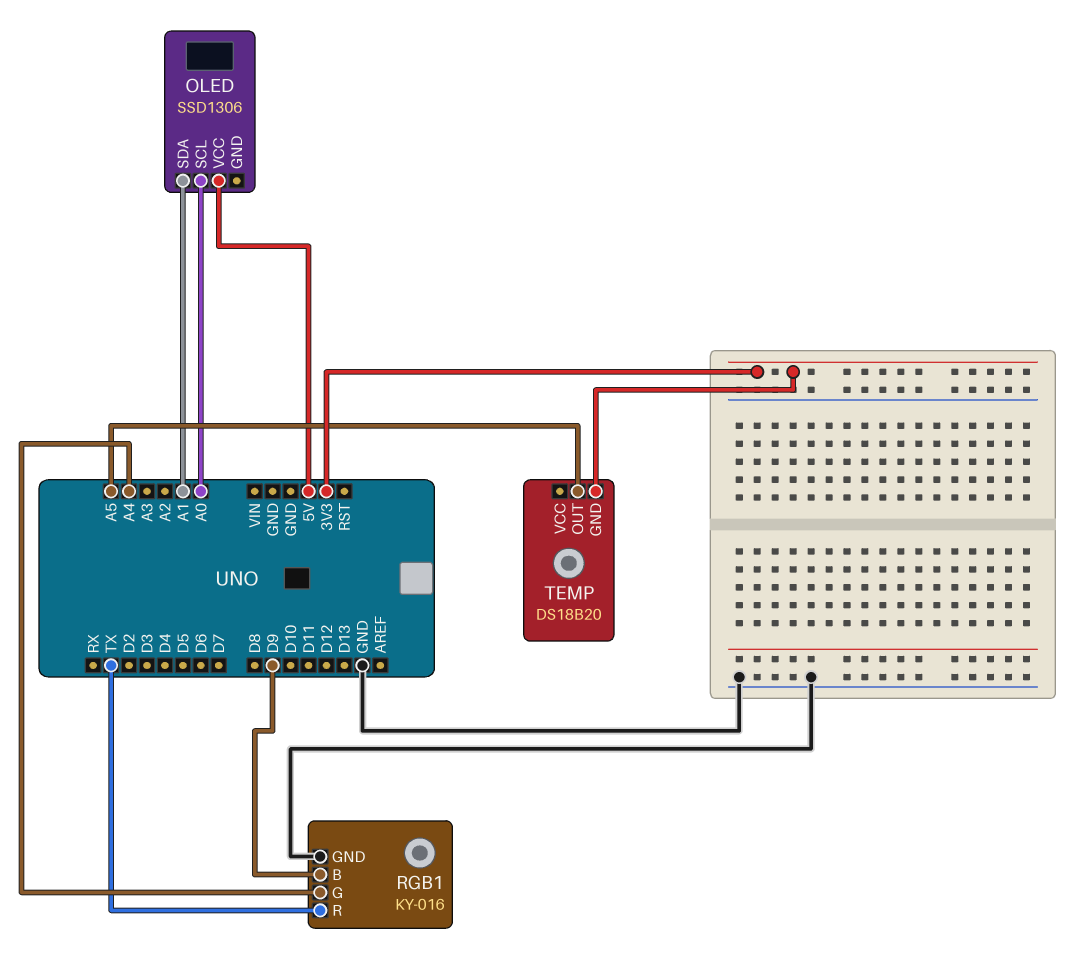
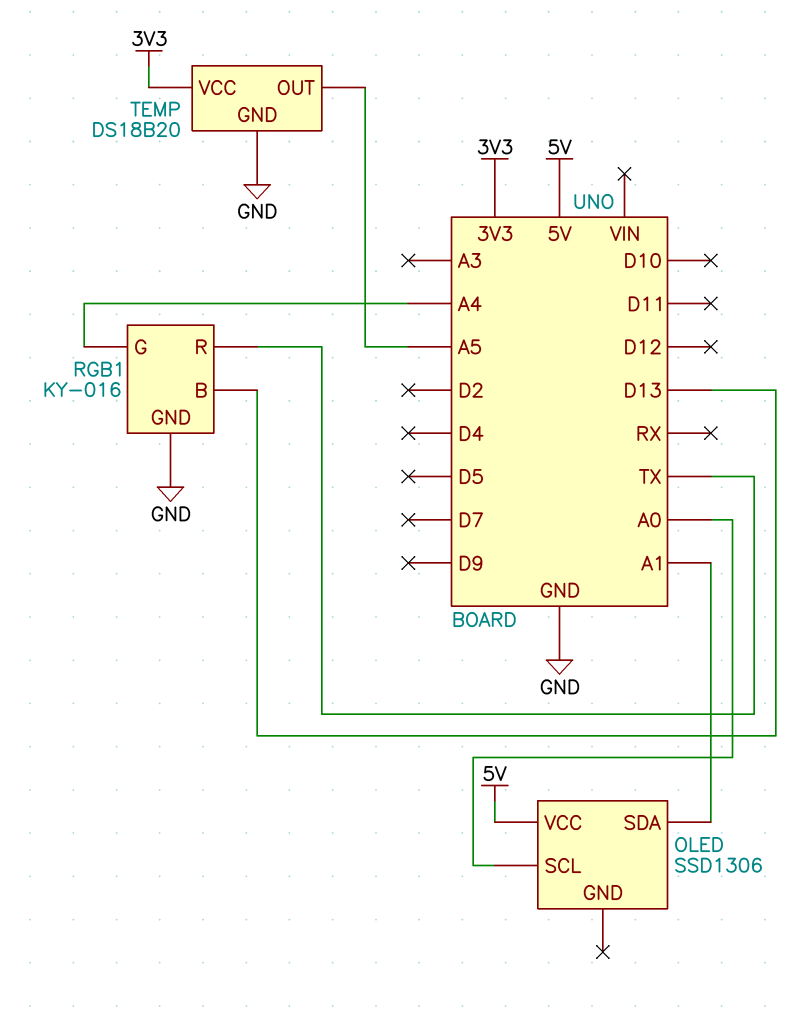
RGB1 pin B: D9 -> D13
TEMP pin GND: 3V3 -> GND
TEMP pin VCC: none -> 3V3

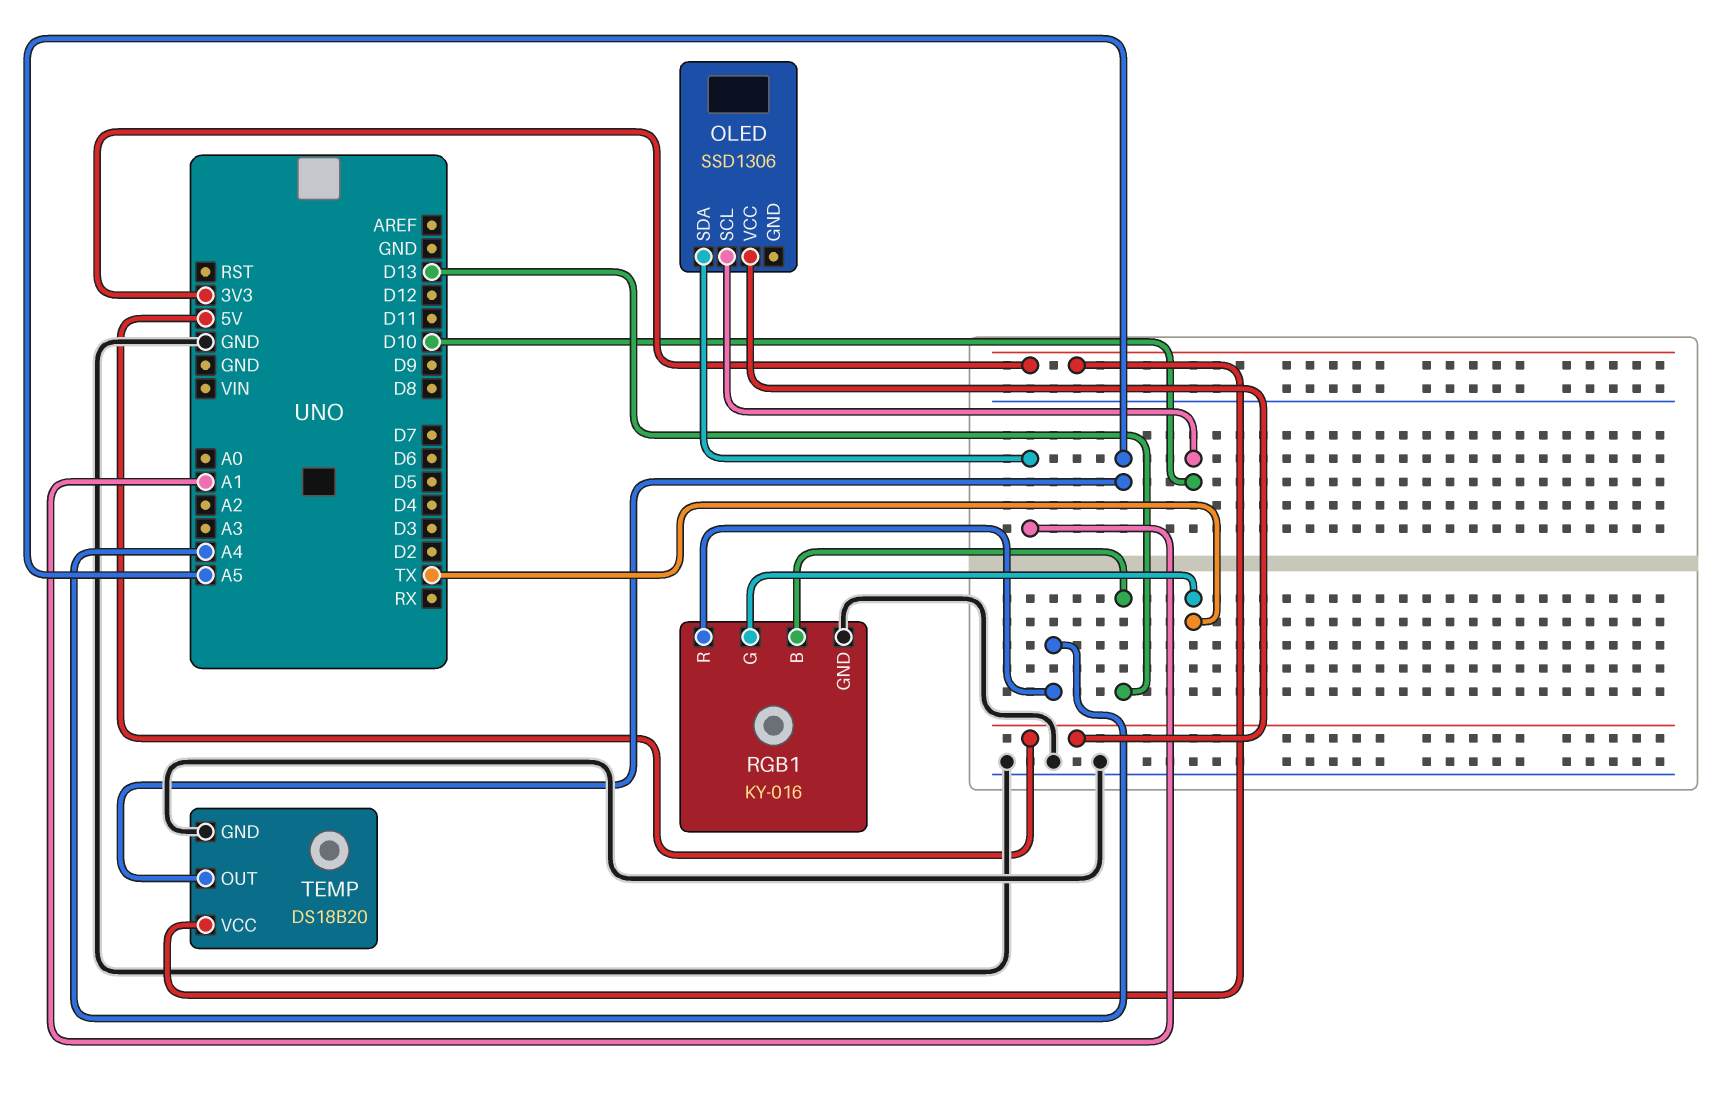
OLED pin SCL: A0 -> D10
RGB1 pin G: A4 -> TX
RGB1 pin R: TX -> A4

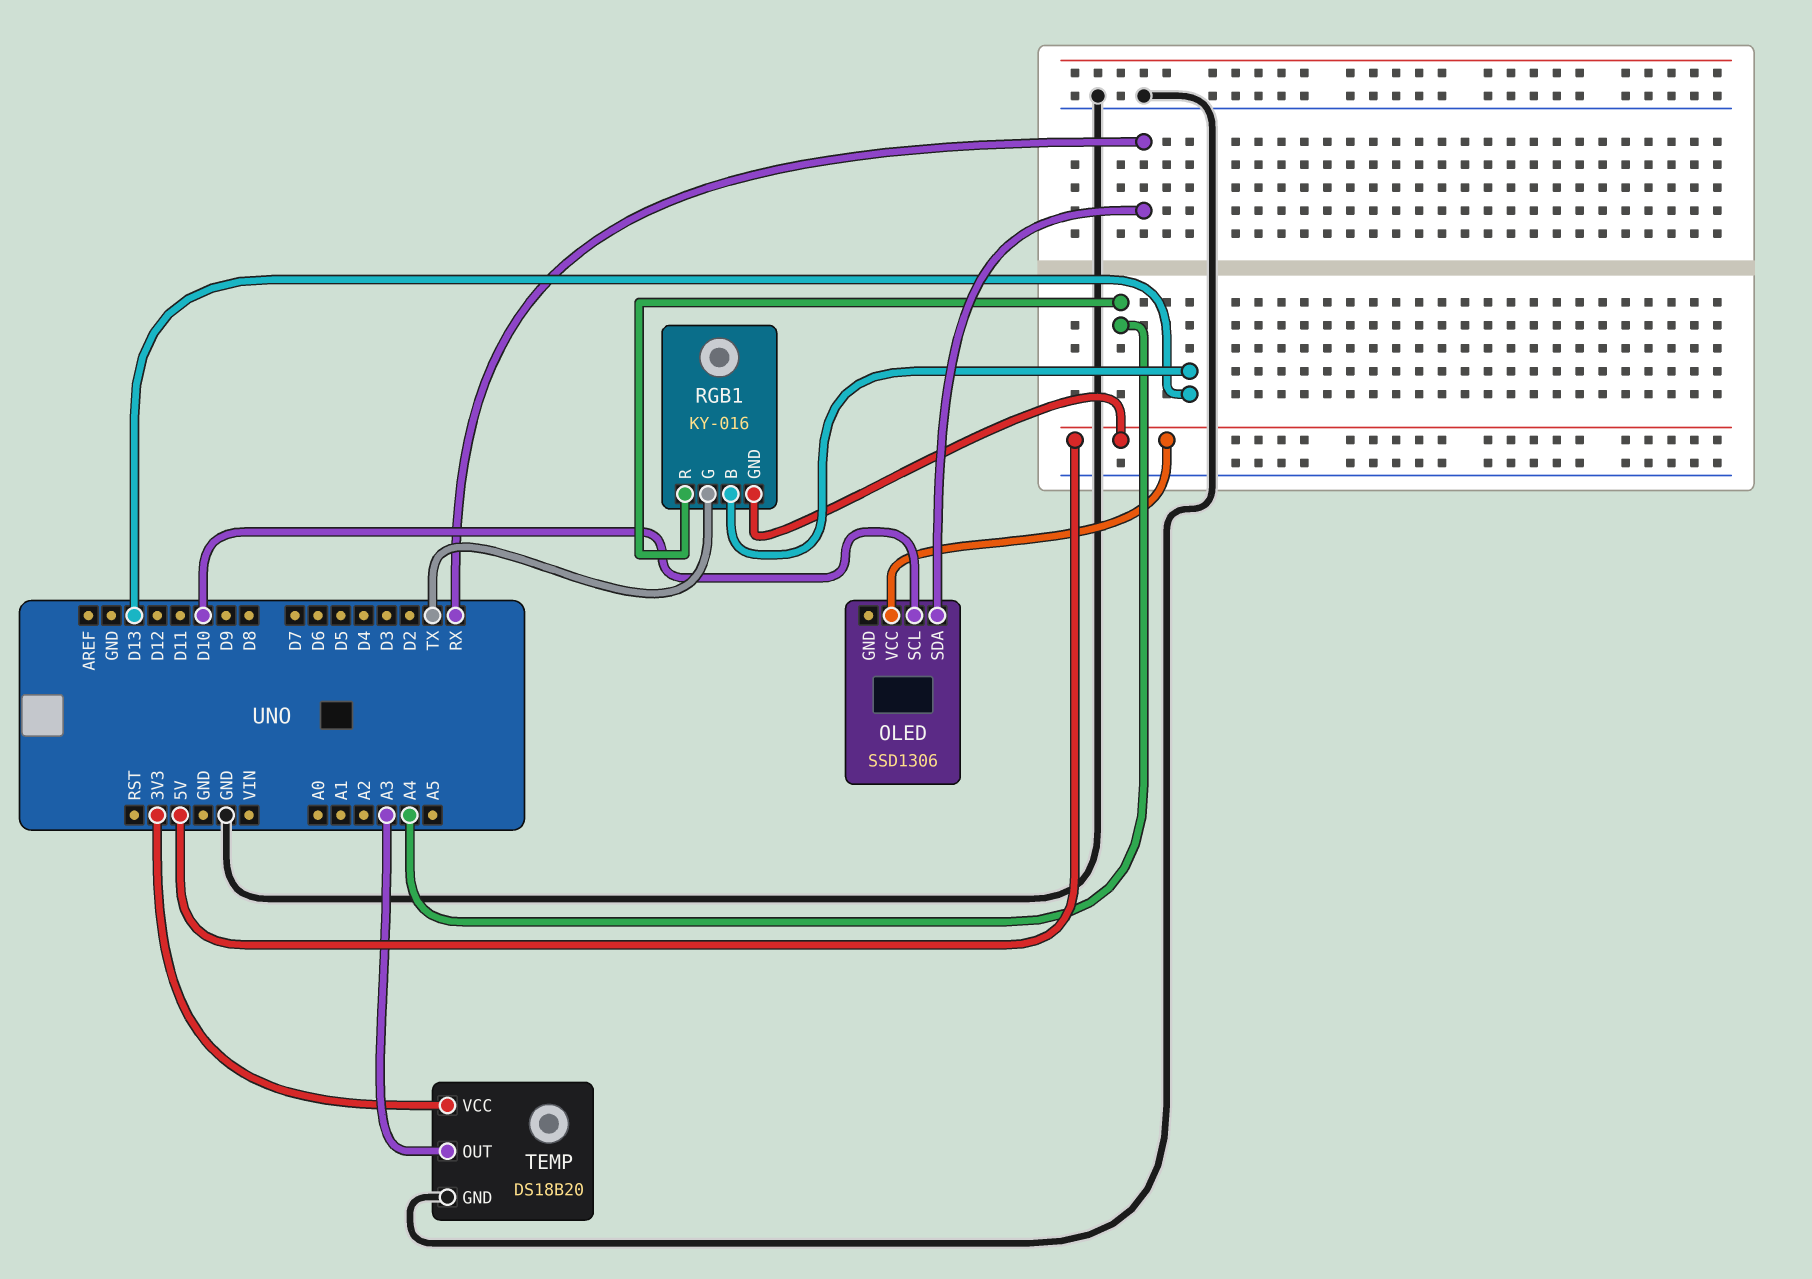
OLED pin SDA: A1 -> RX
RGB1 pin GND: GND -> 5V
TEMP pin OUT: A5 -> A3

